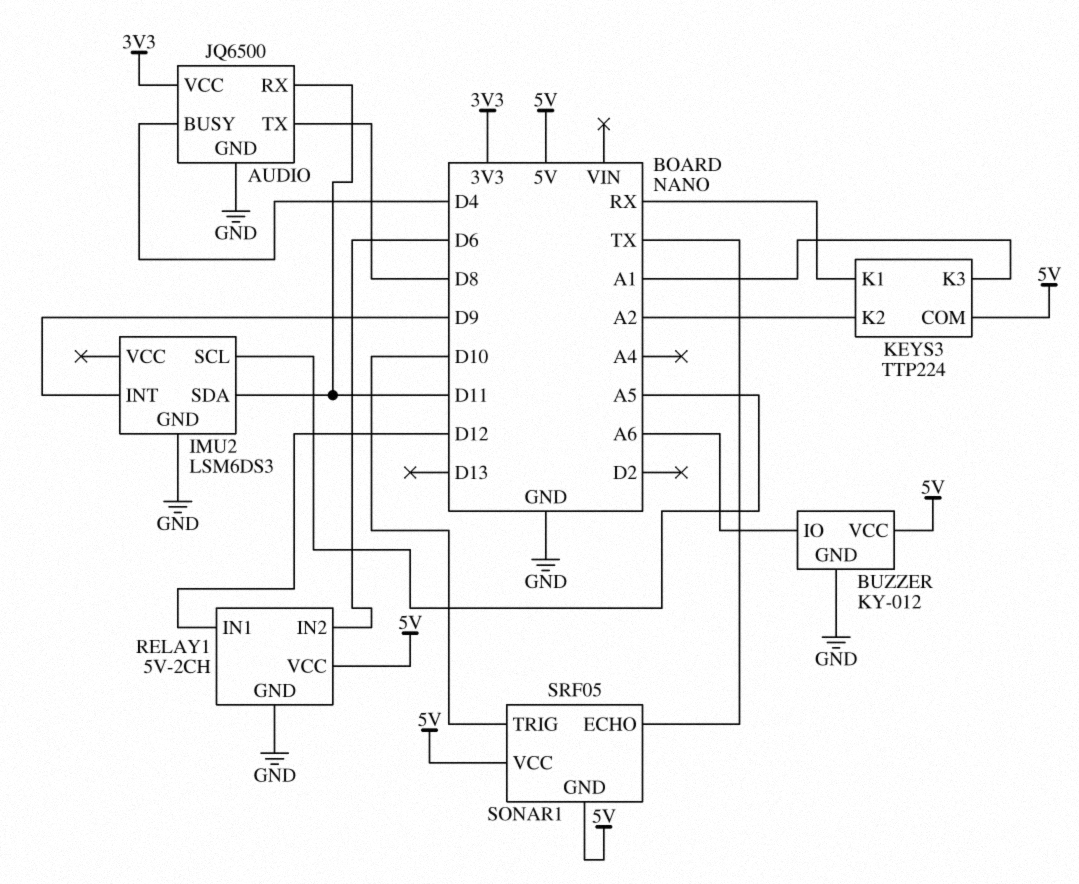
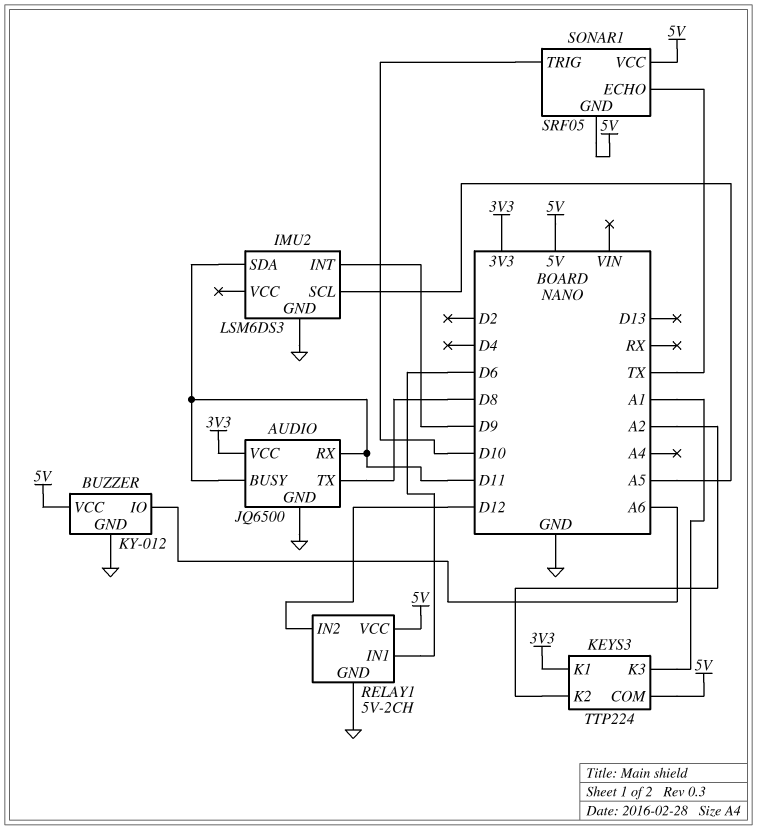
AUDIO pin BUSY: D4 -> D11
KEYS3 pin K1: RX -> 3V3
RELAY1 pin IN1: D12 -> D6
RELAY1 pin IN2: D6 -> D12

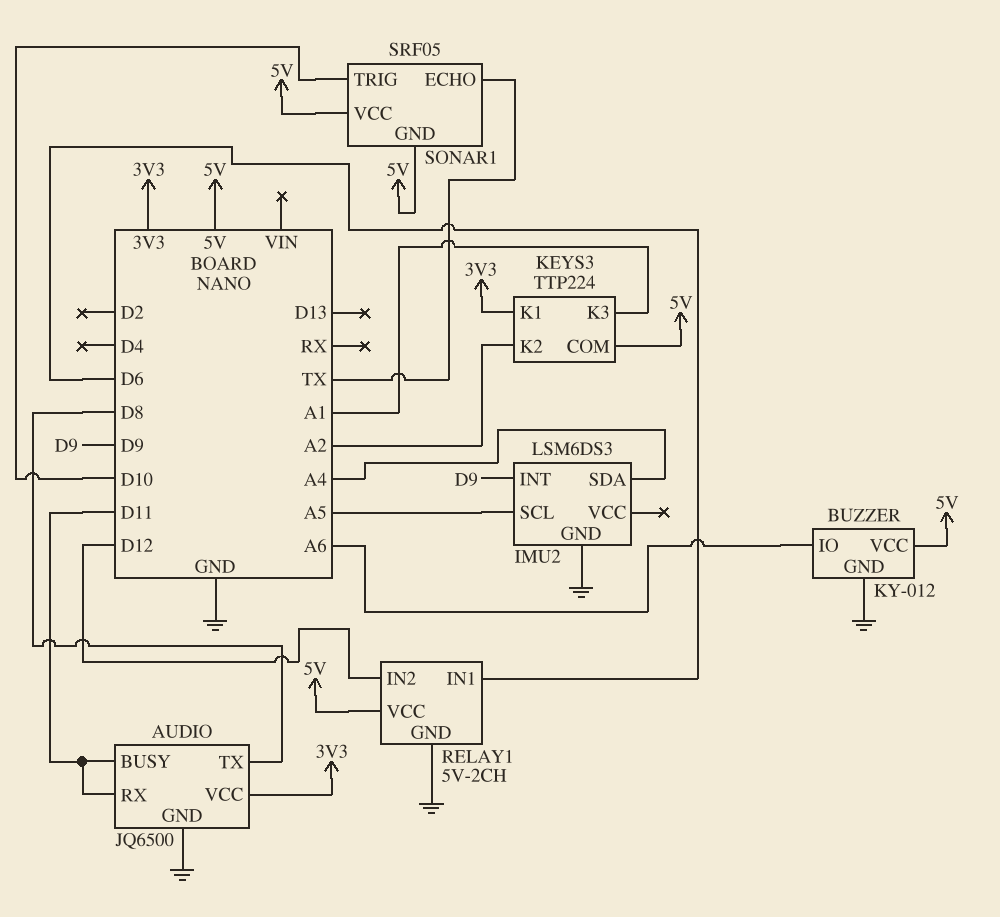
IMU2 pin SDA: D11 -> A4

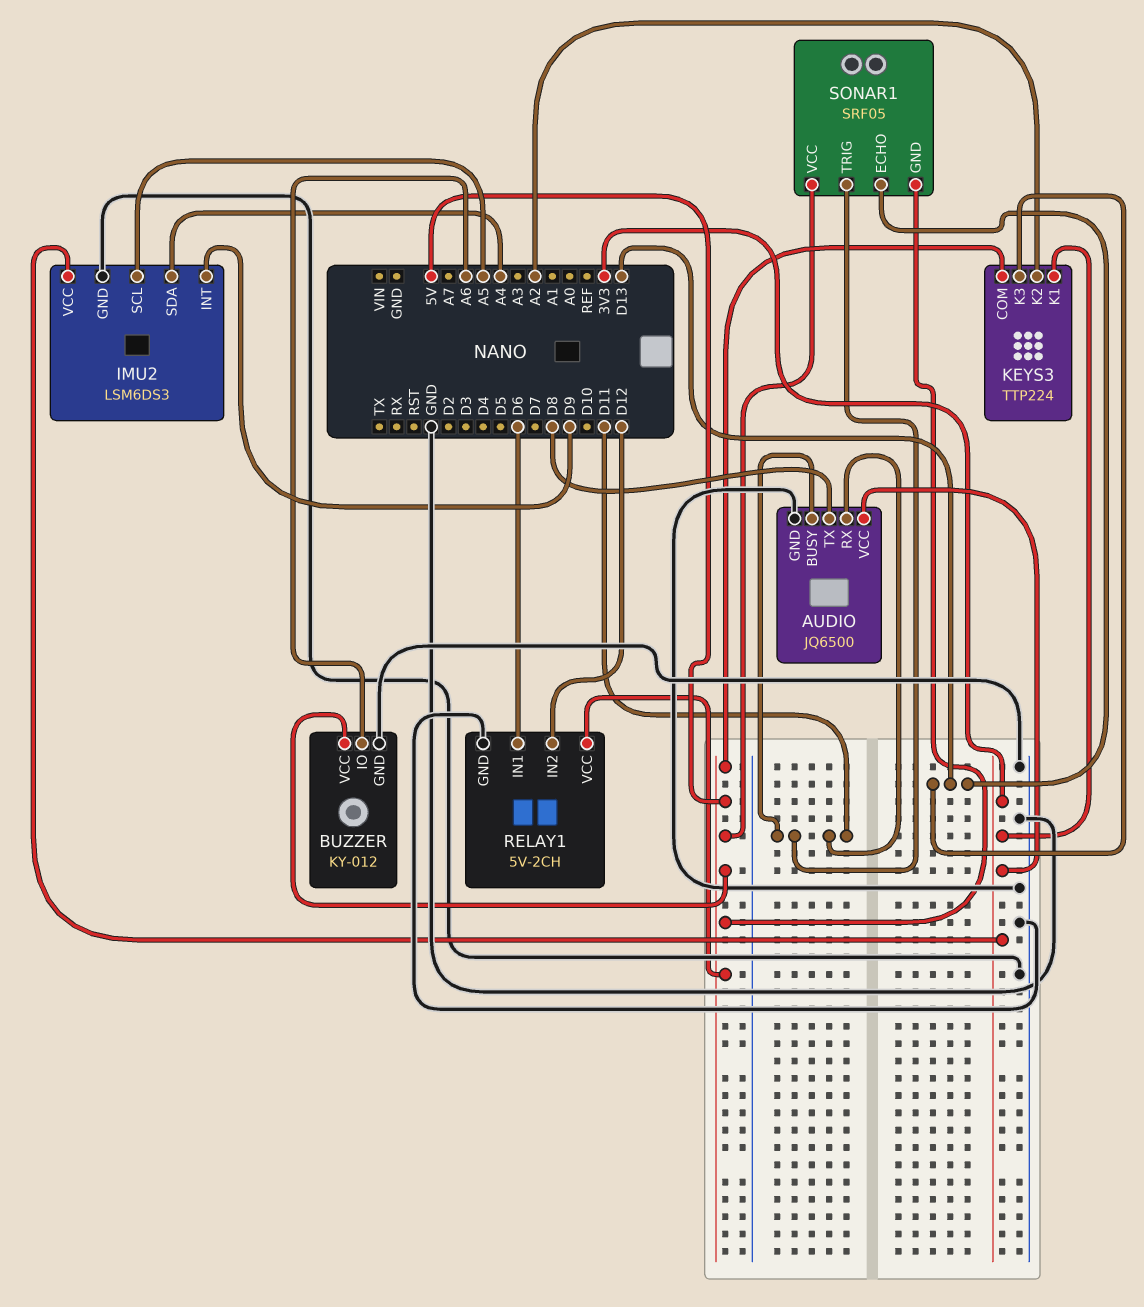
IMU2 pin VCC: none -> 3V3
KEYS3 pin K3: A1 -> D13
SONAR1 pin ECHO: TX -> D13
SONAR1 pin TRIG: D10 -> D11

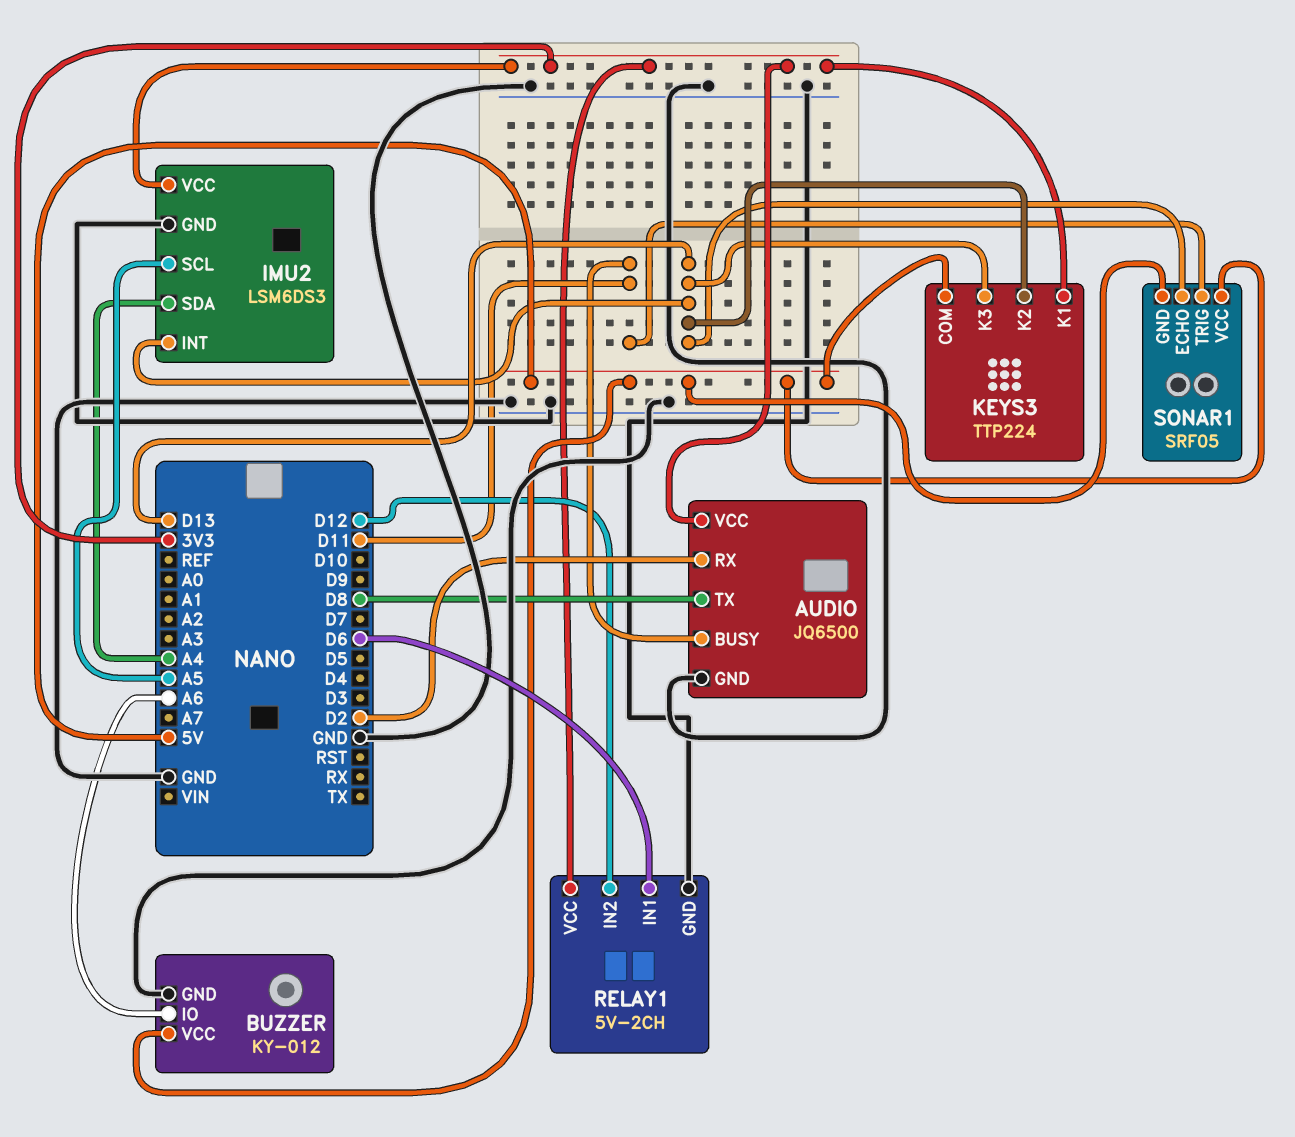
AUDIO pin RX: D11 -> D2
IMU2 pin INT: D9 -> D13
KEYS3 pin K2: A2 -> D13
RELAY1 pin VCC: 5V -> 3V3

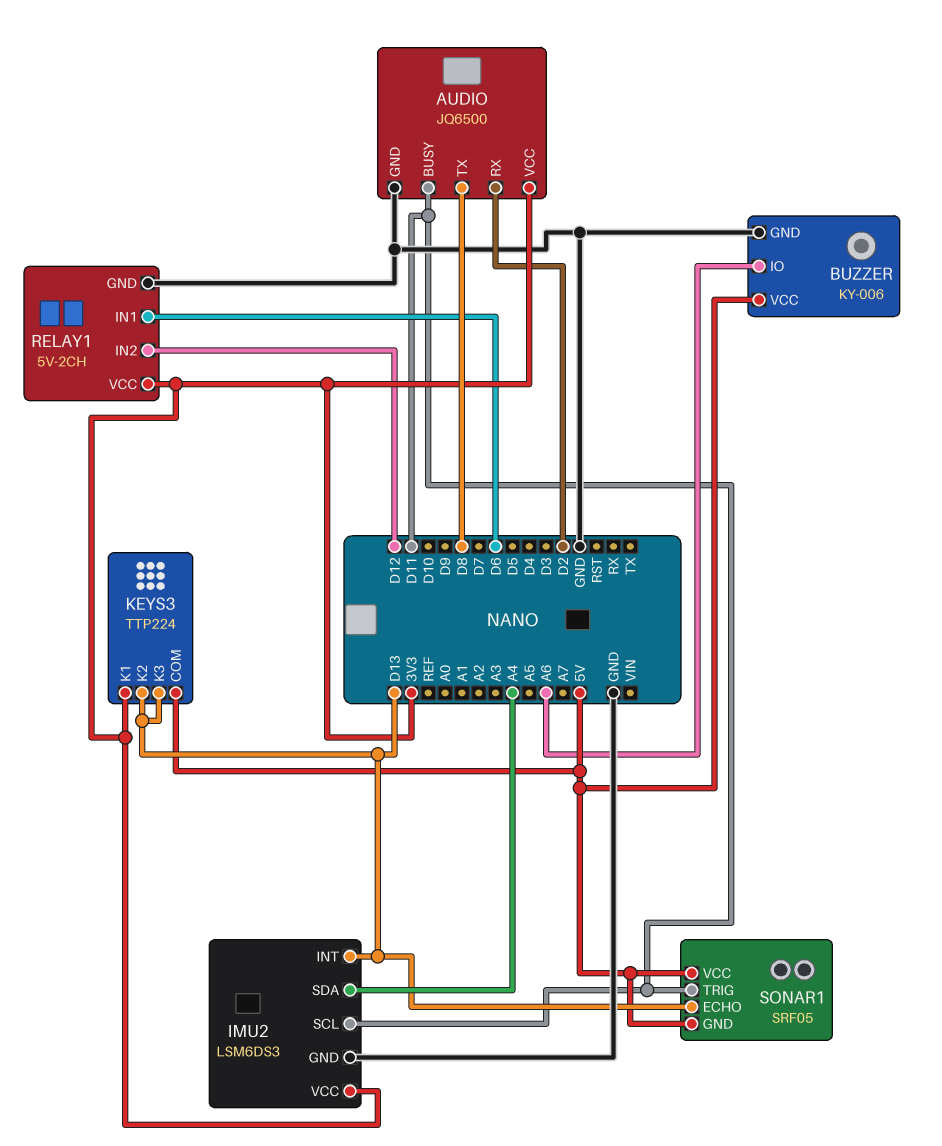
BUZZER: KY-012 -> KY-006
IMU2 pin SCL: A5 -> D11

